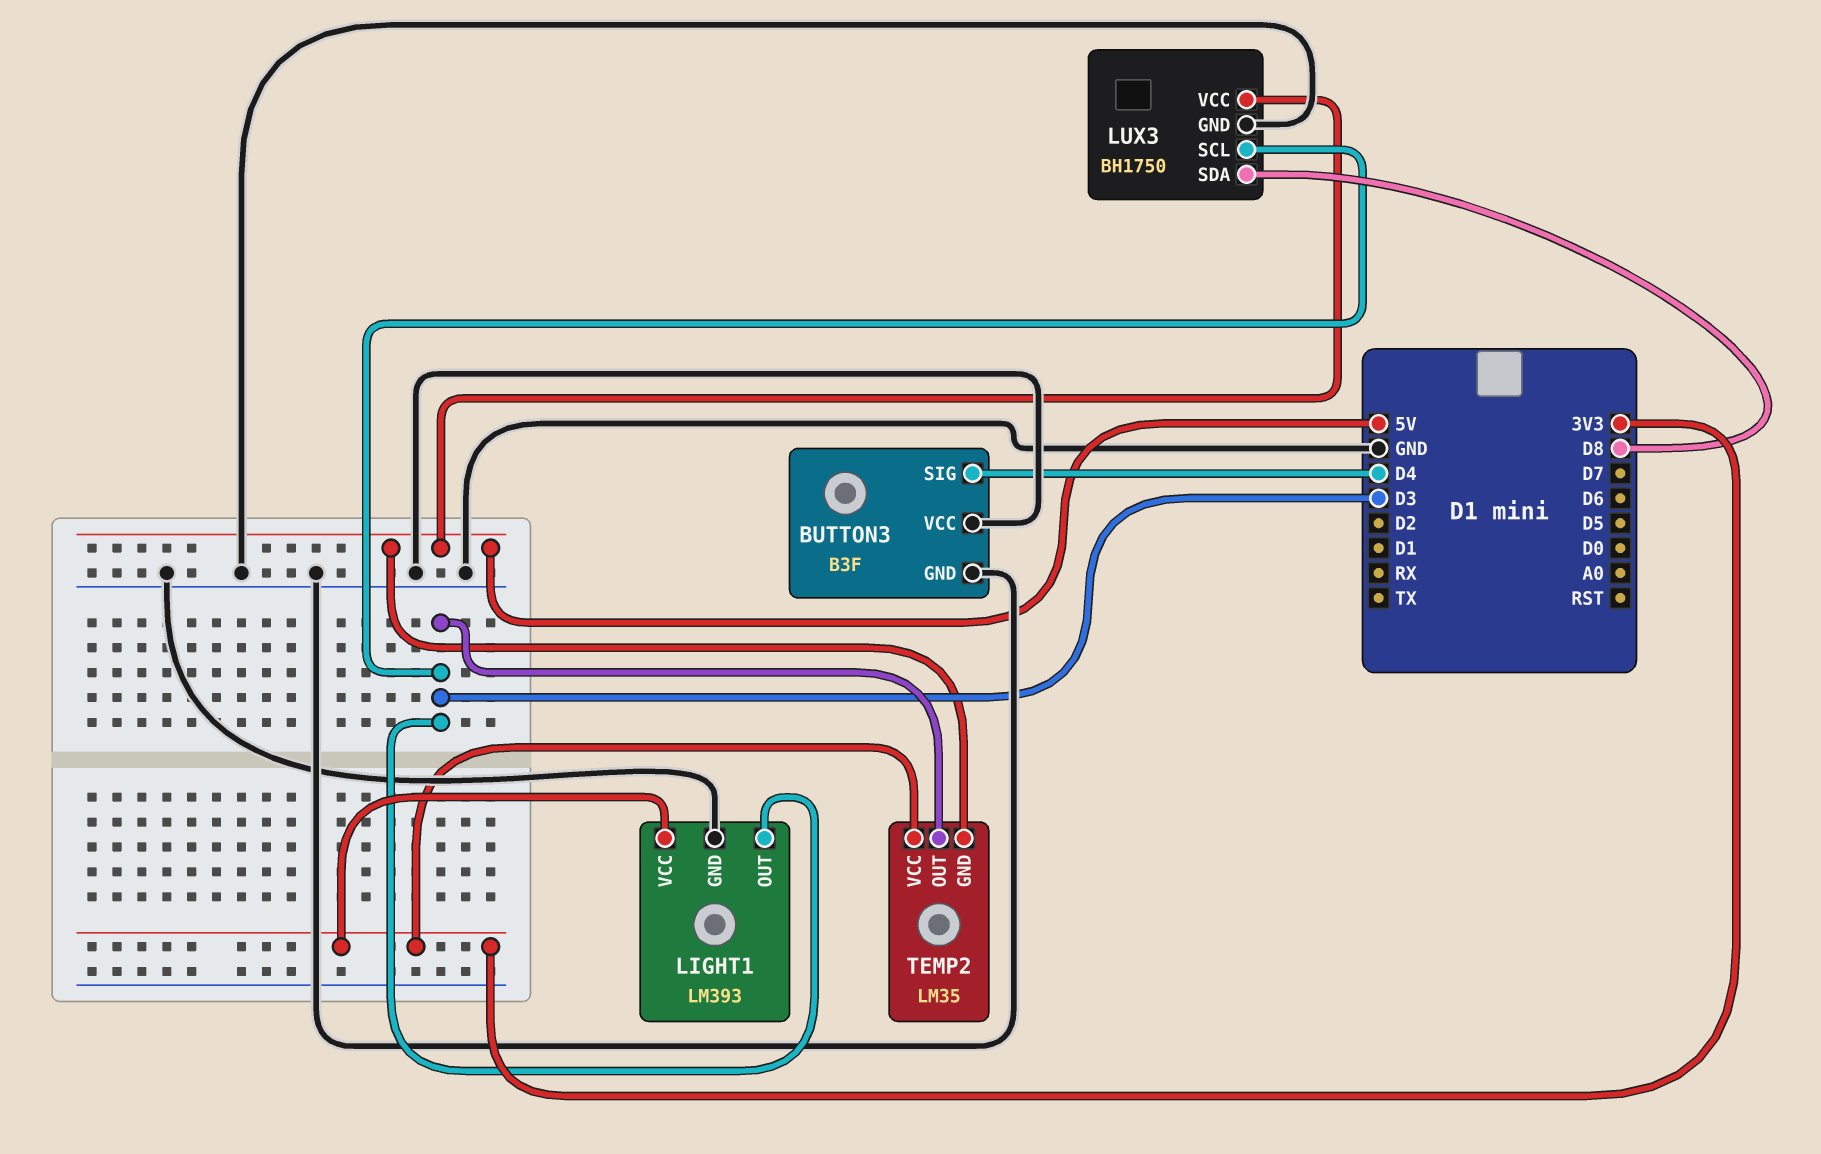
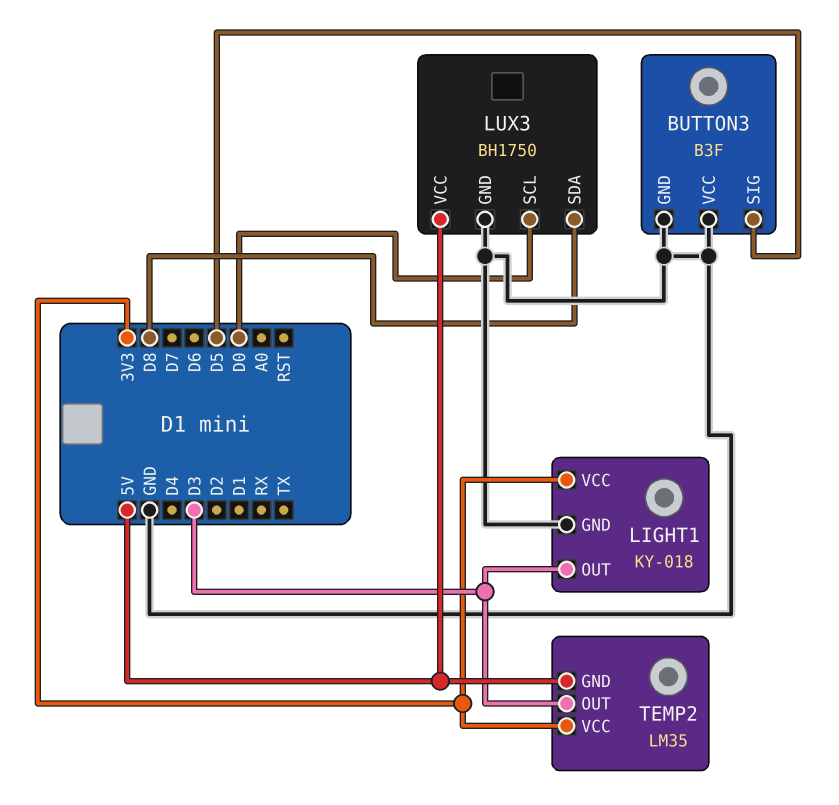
BUTTON3 pin SIG: D4 -> D5
LIGHT1: LM393 -> KY-018
LUX3 pin SCL: D3 -> D0

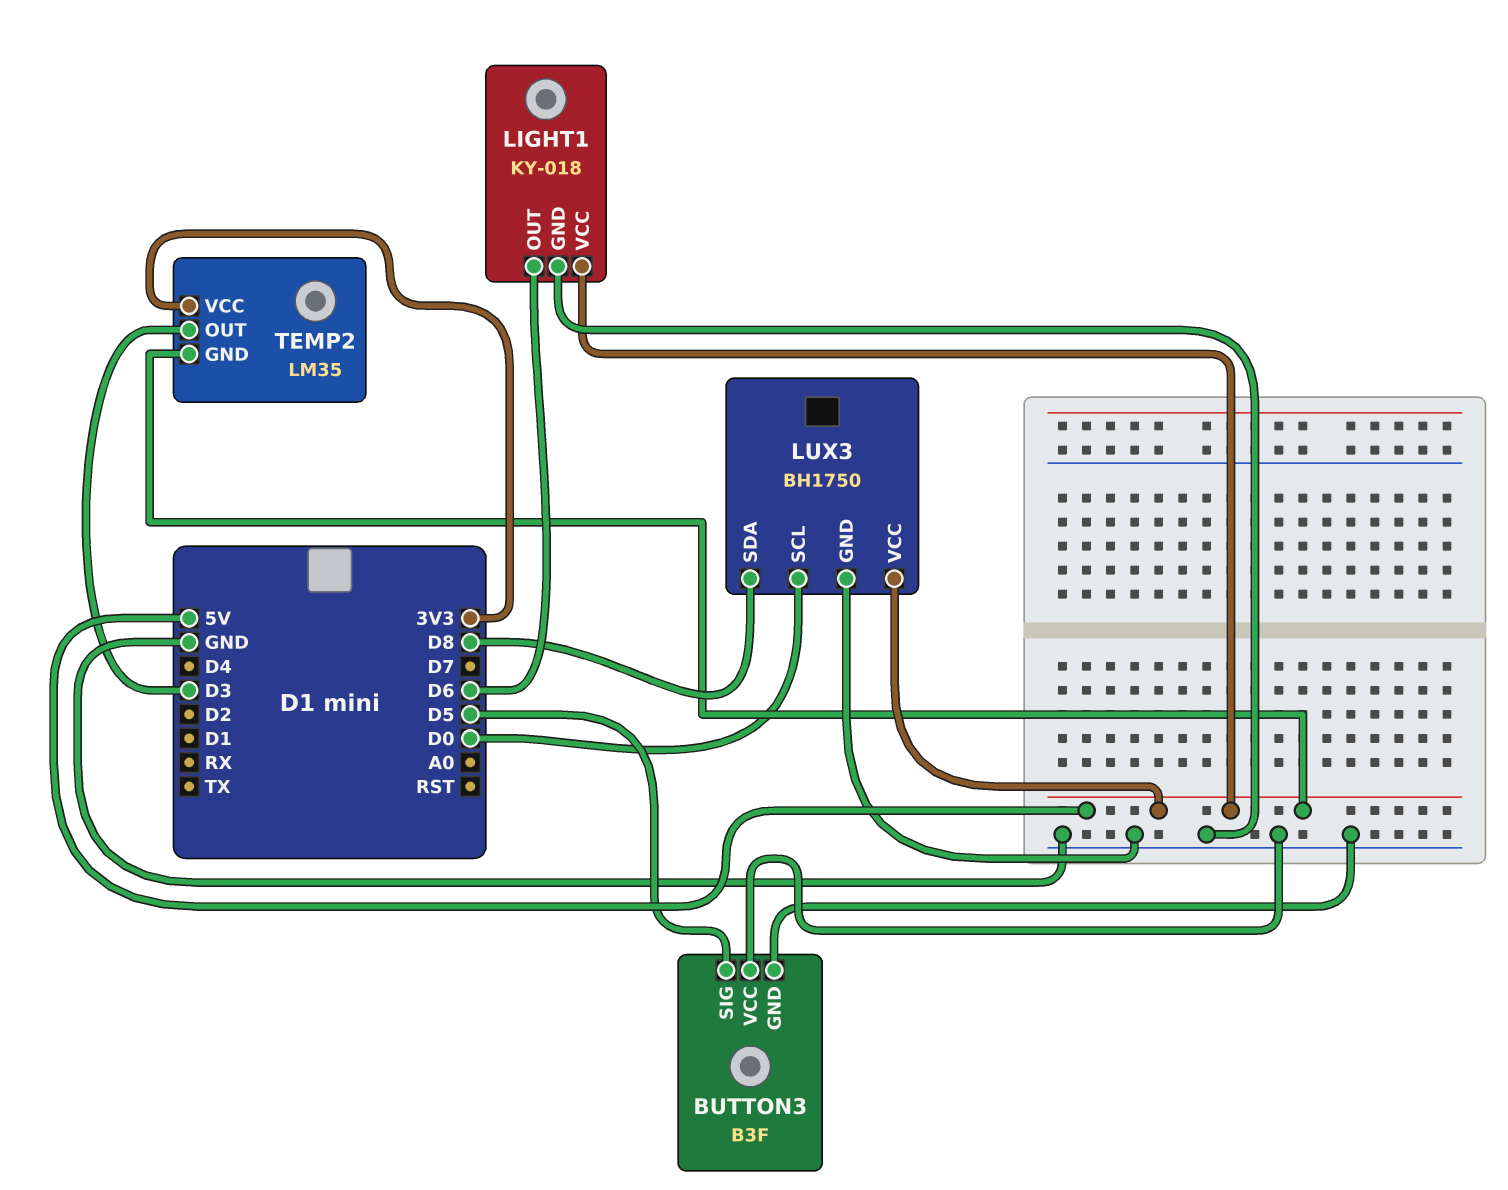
LIGHT1 pin OUT: D3 -> D6
LIGHT1 pin VCC: 3V3 -> 5V

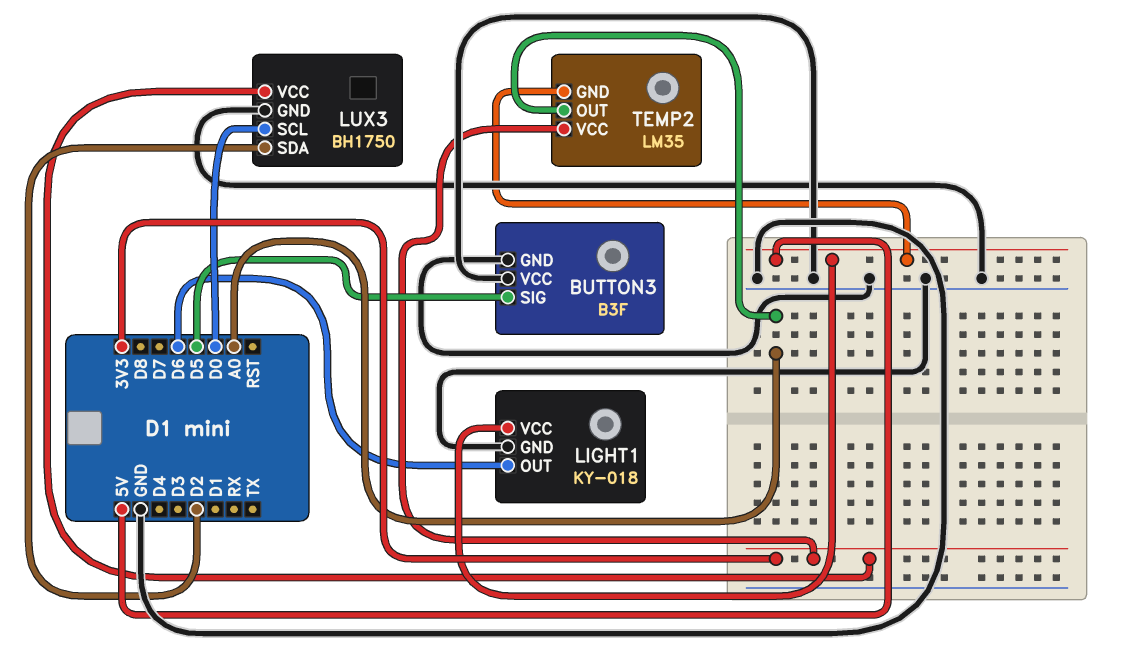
LUX3 pin SDA: D8 -> D2
LUX3 pin VCC: 5V -> 3V3
TEMP2 pin OUT: D3 -> A0

